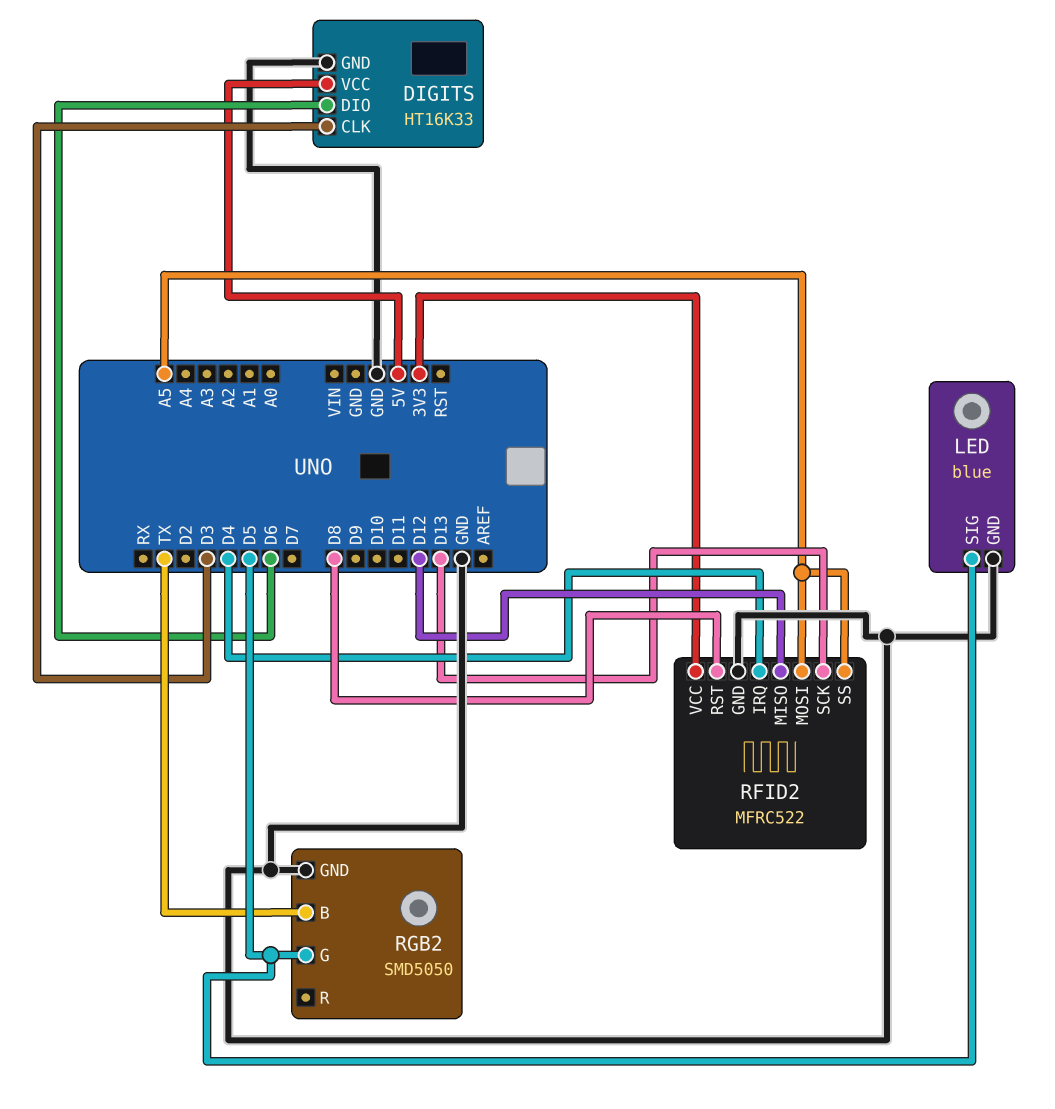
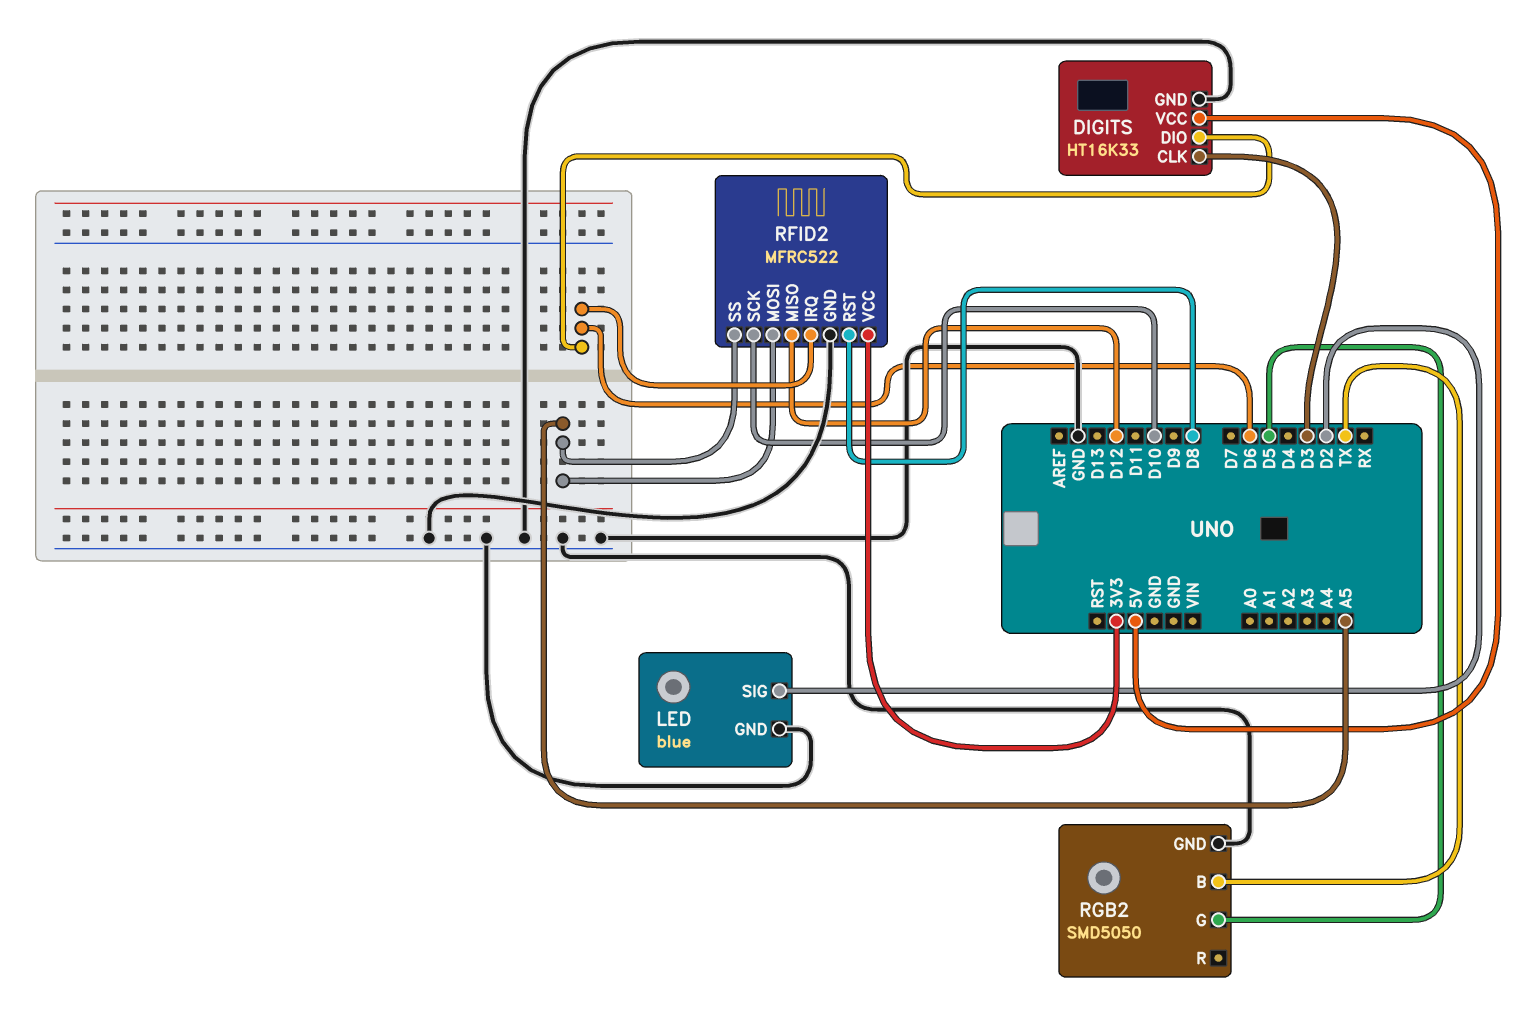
LED pin SIG: D5 -> D2
RFID2 pin IRQ: D4 -> D6
RFID2 pin SCK: D13 -> D10

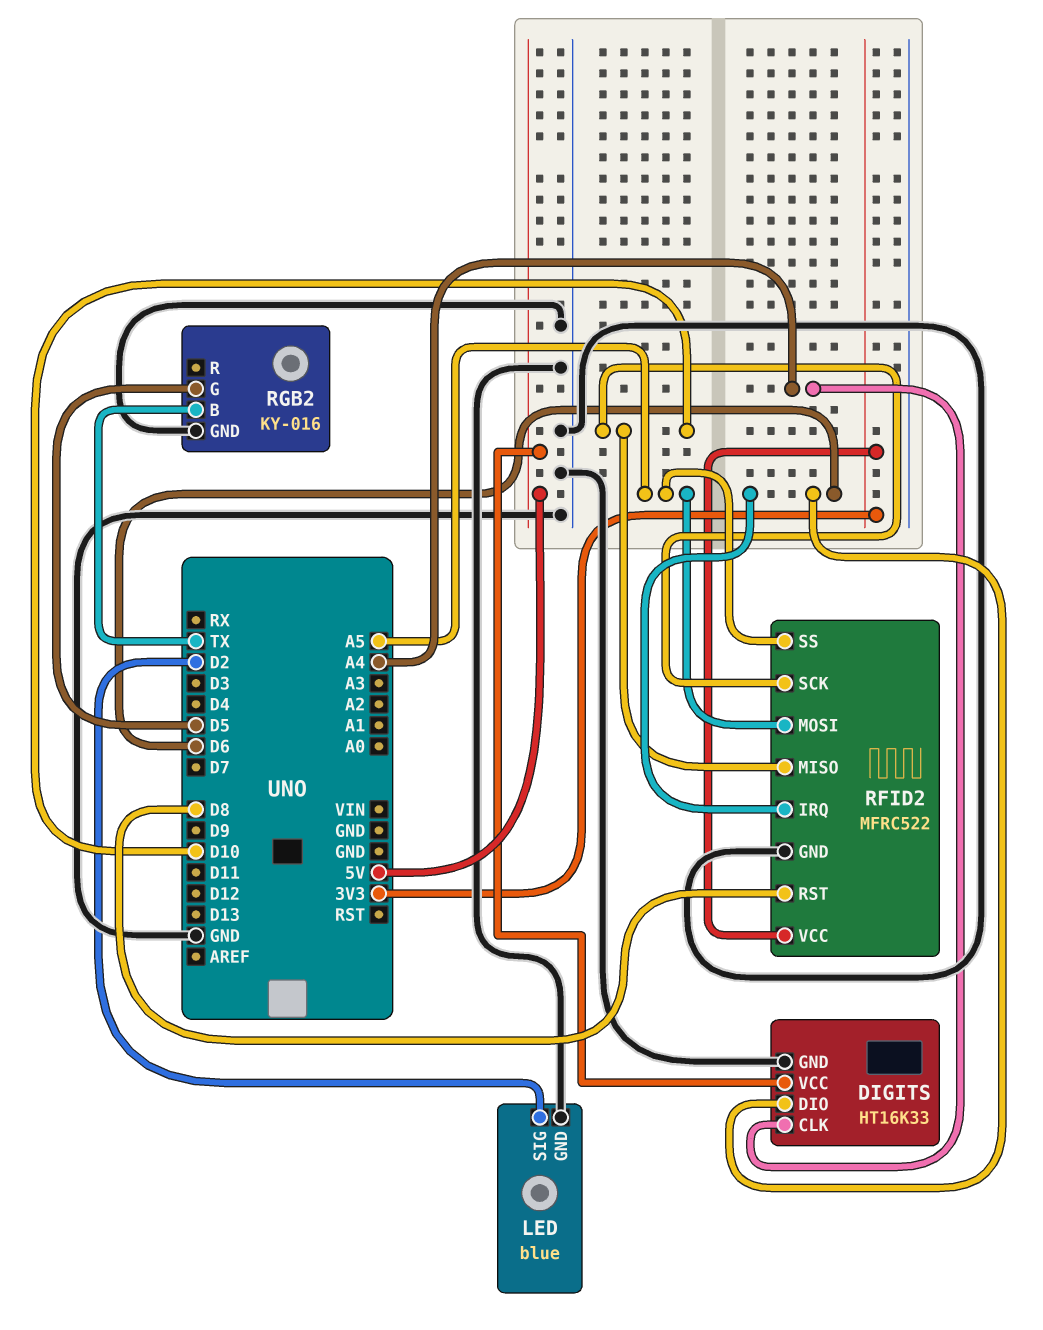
DIGITS pin CLK: D3 -> A4
RFID2 pin MISO: D12 -> D10
RGB2: SMD5050 -> KY-016

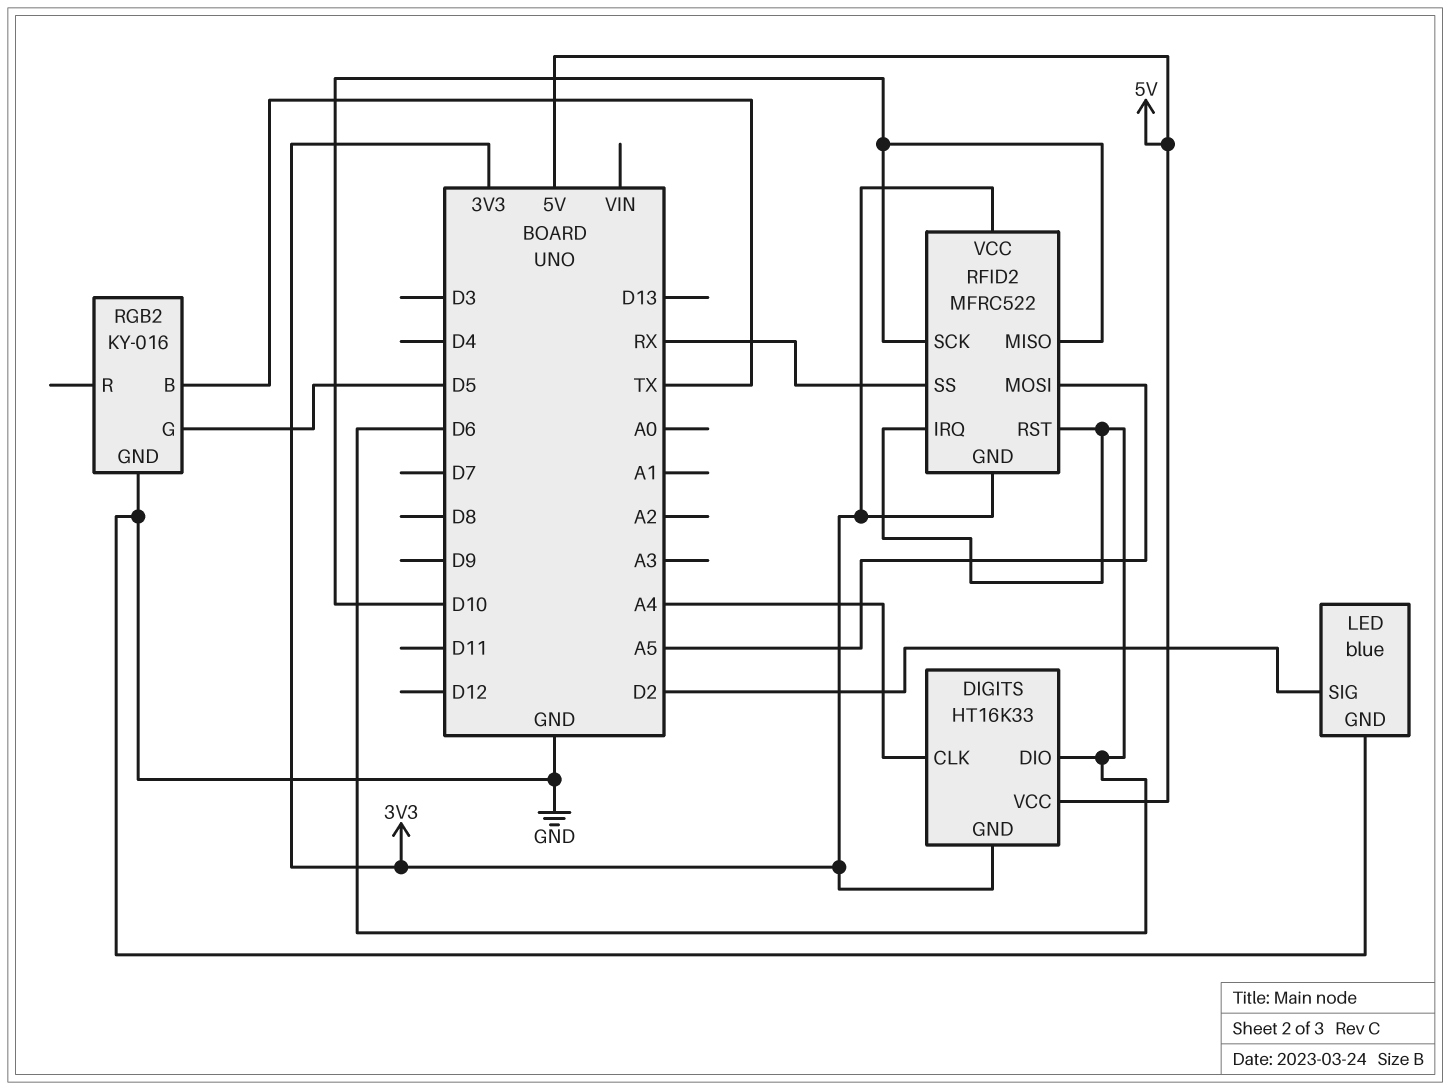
DIGITS pin GND: GND -> 3V3
RFID2 pin GND: GND -> 3V3
RFID2 pin RST: D8 -> D6
RFID2 pin SS: A5 -> RX

